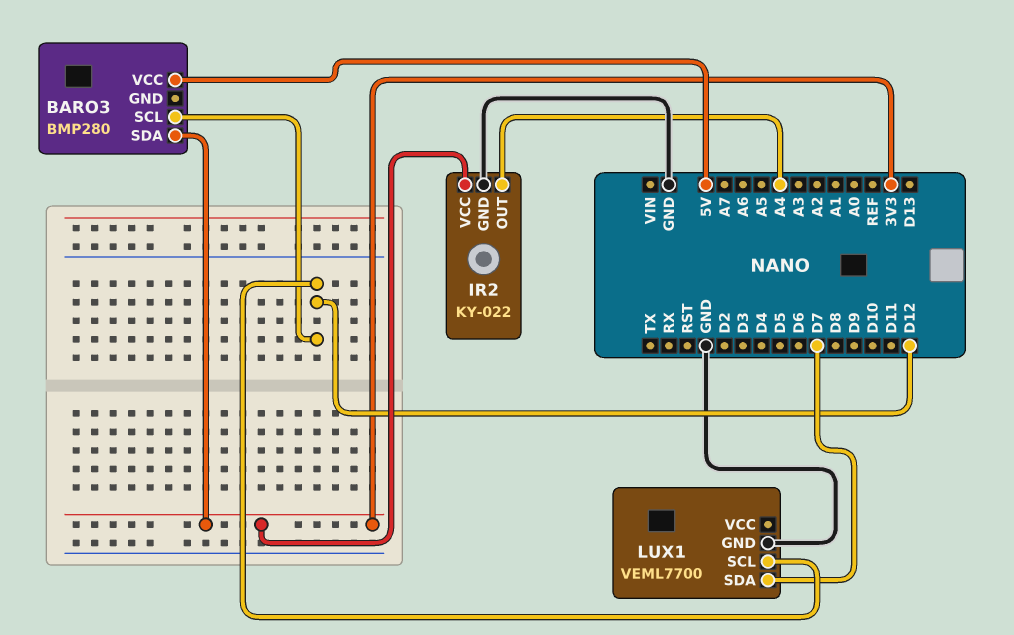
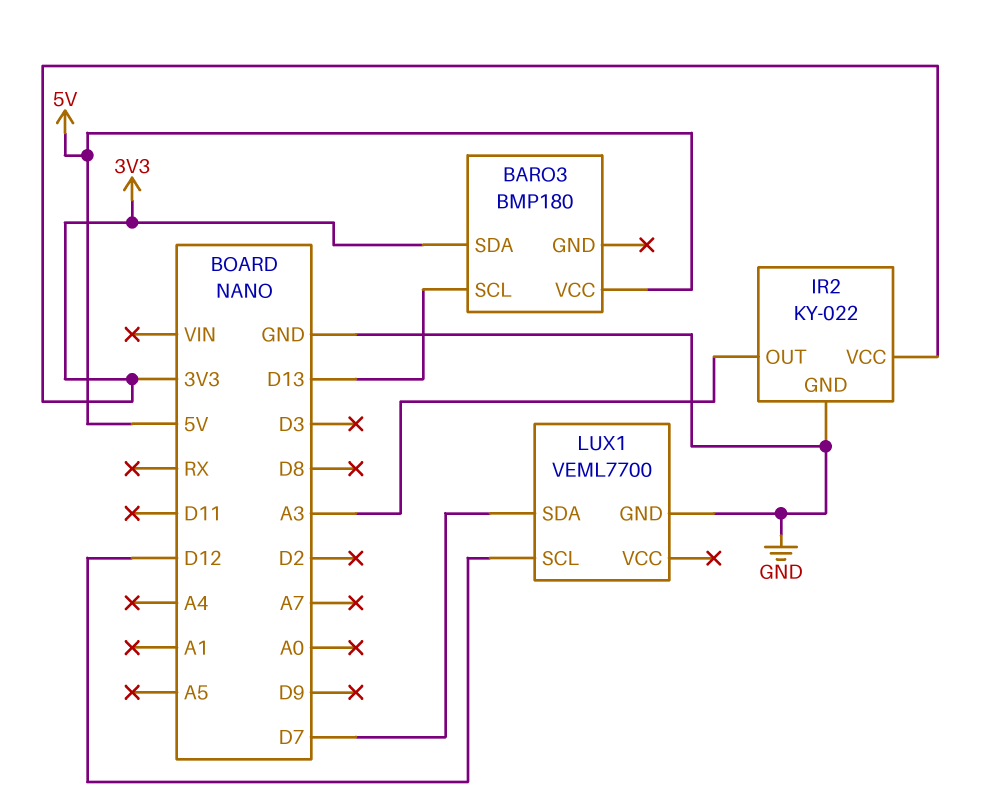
BARO3: BMP280 -> BMP180
BARO3 pin SCL: D12 -> D13
IR2 pin OUT: A4 -> A3

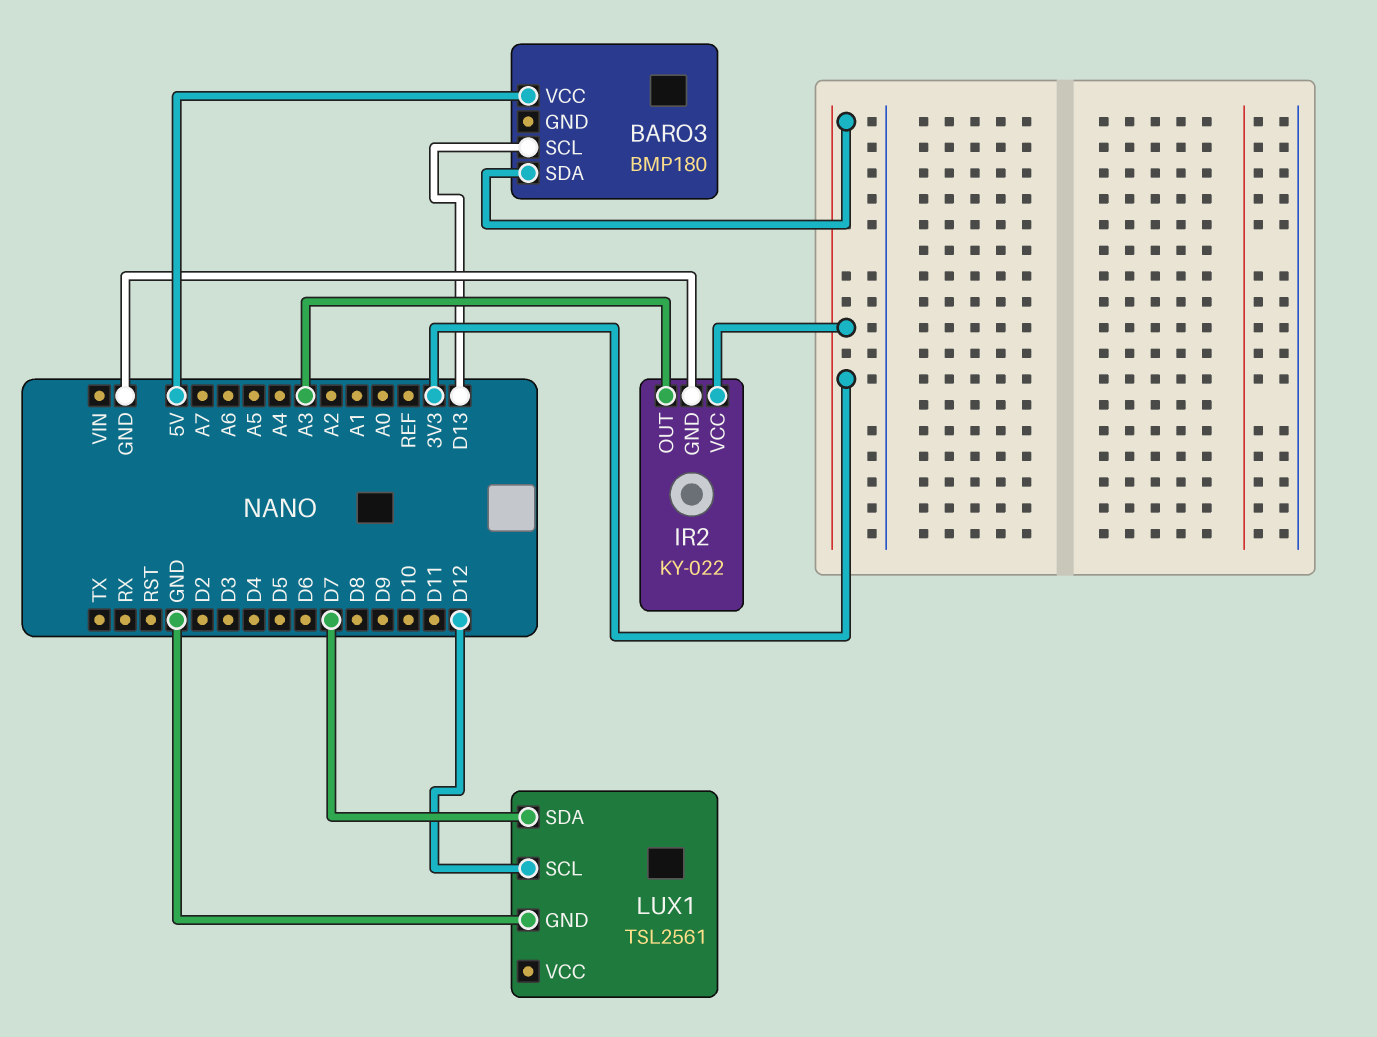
LUX1: VEML7700 -> TSL2561

